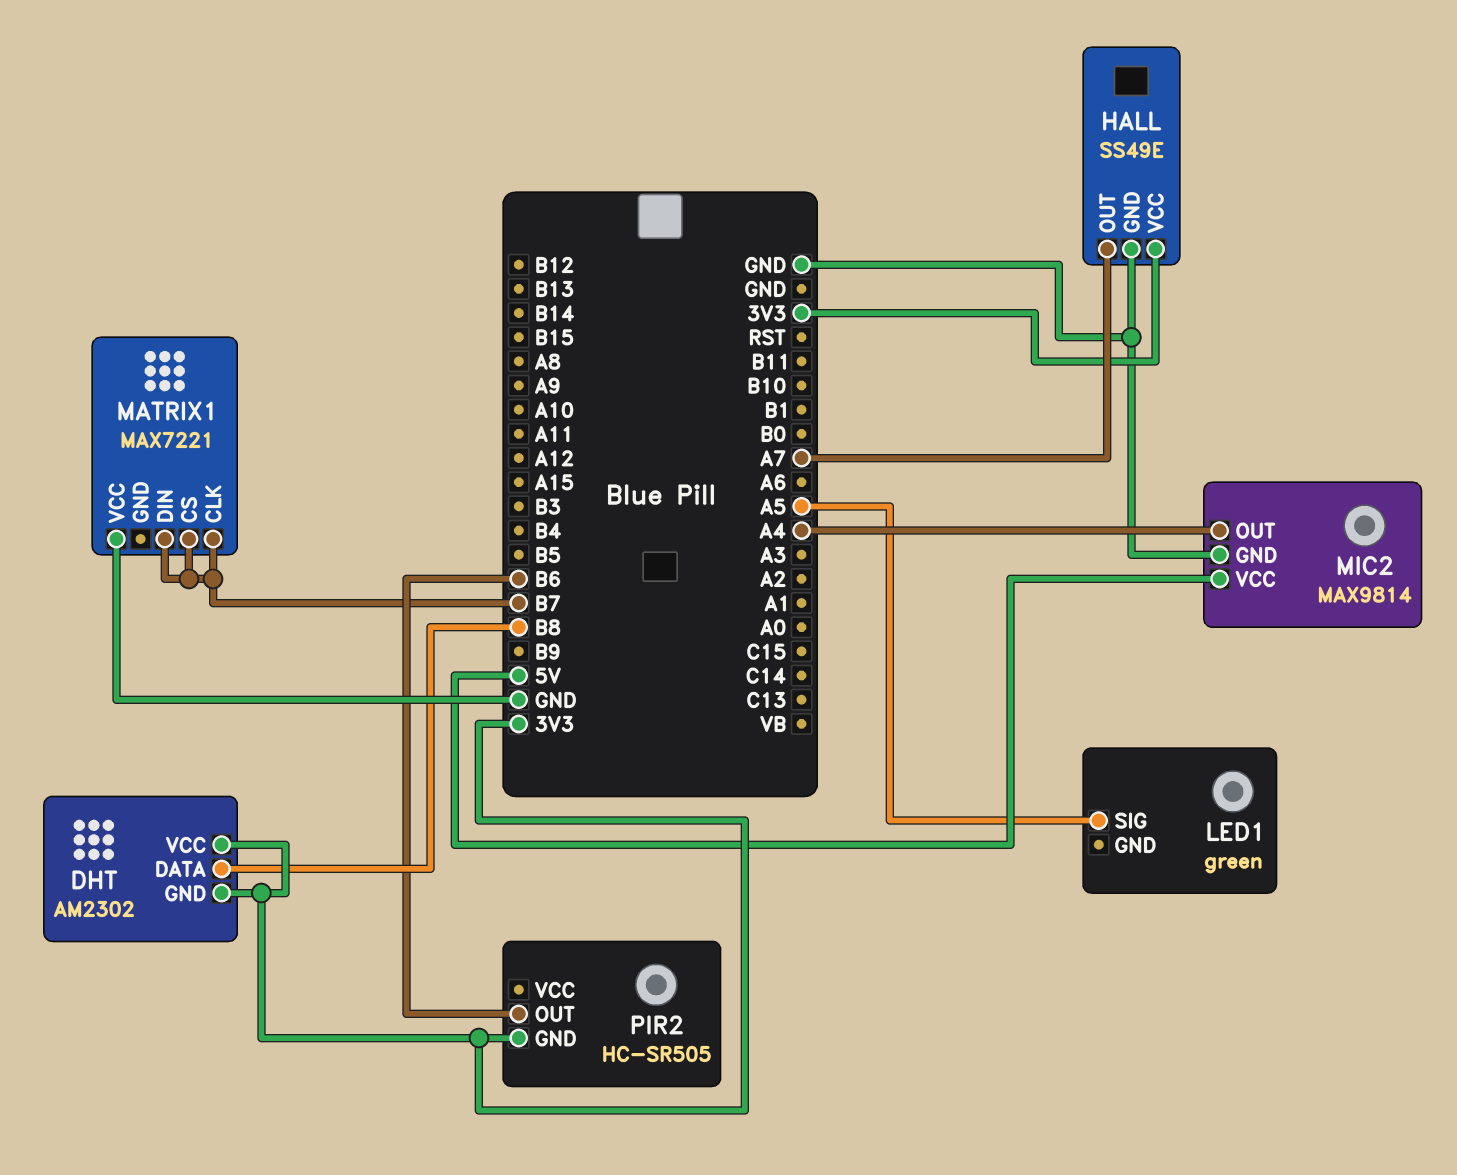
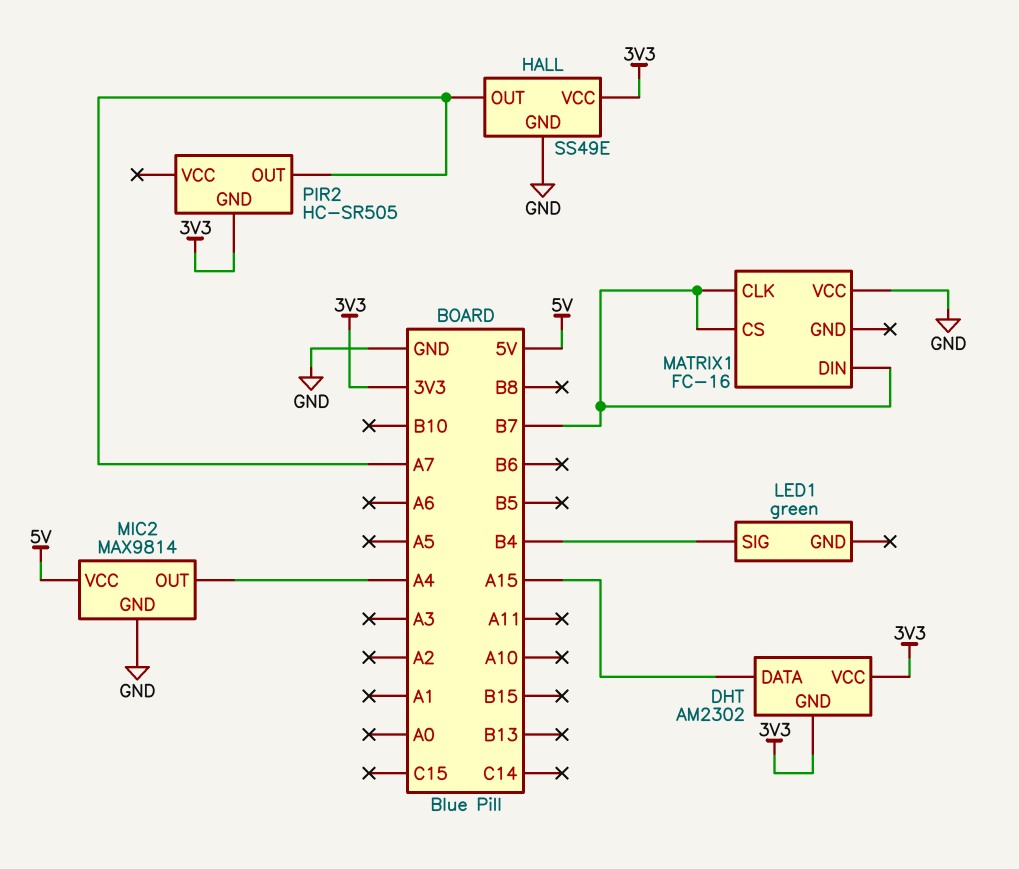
DHT pin DATA: B8 -> A15
LED1 pin SIG: A5 -> B4
MATRIX1: MAX7221 -> FC-16
PIR2 pin OUT: B6 -> A7

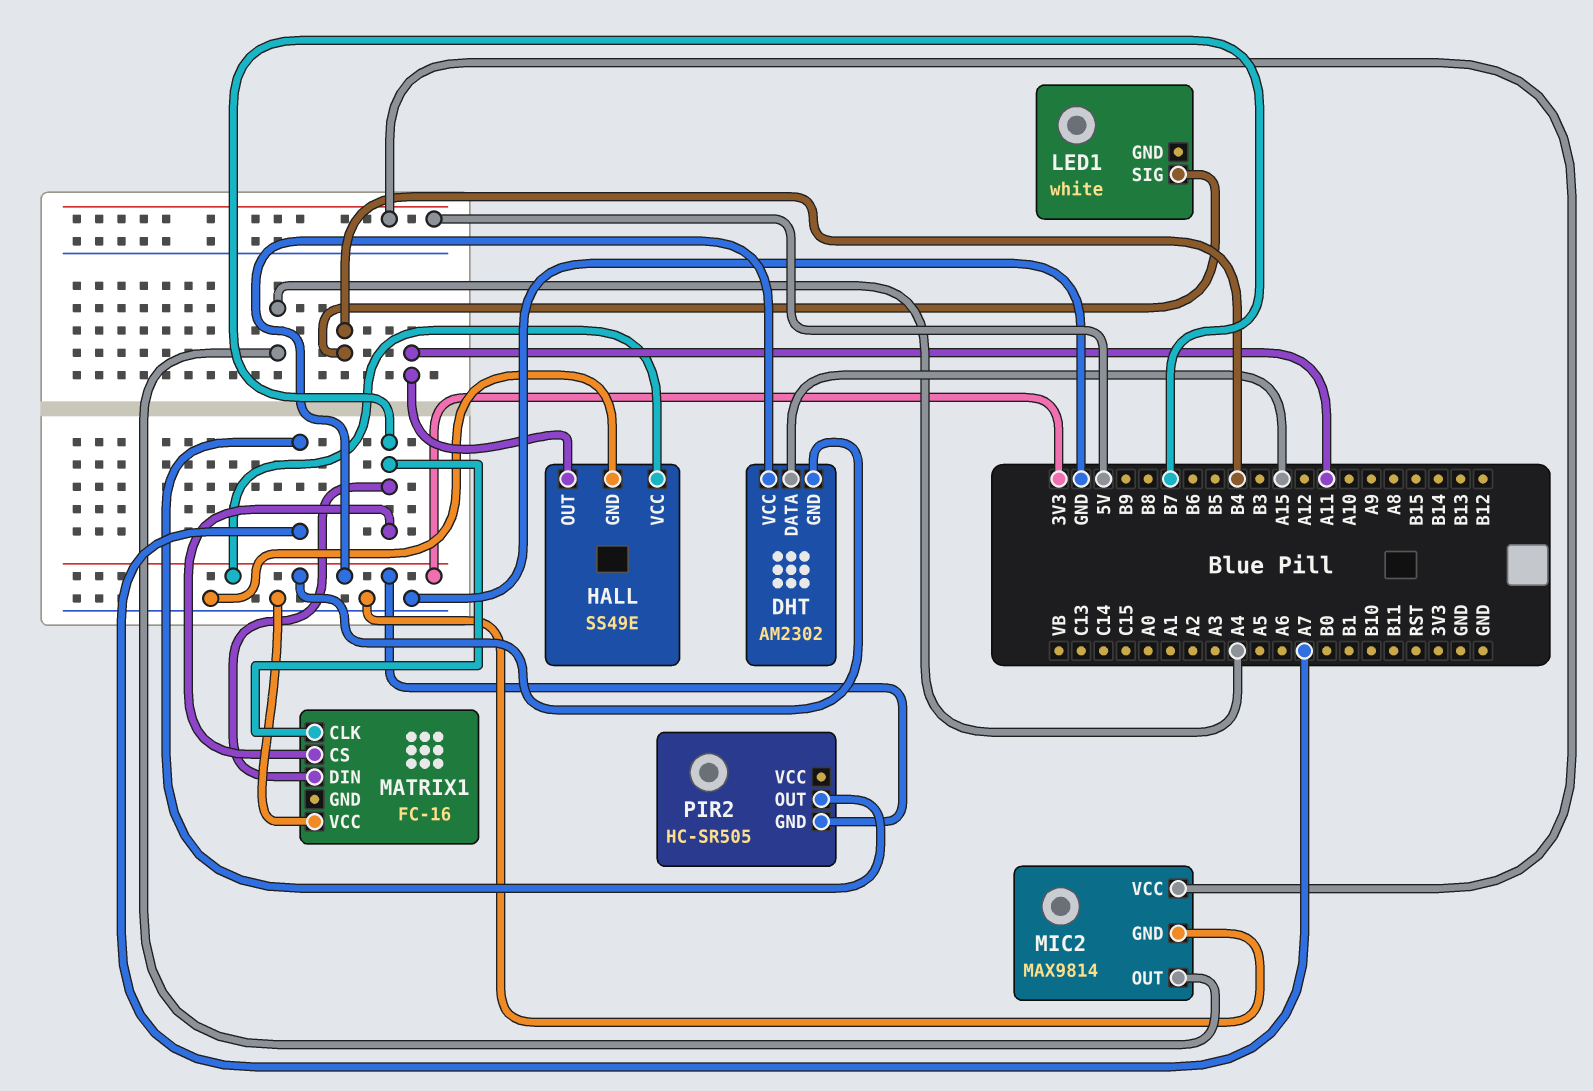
HALL pin OUT: A7 -> A11
LED1: green -> white

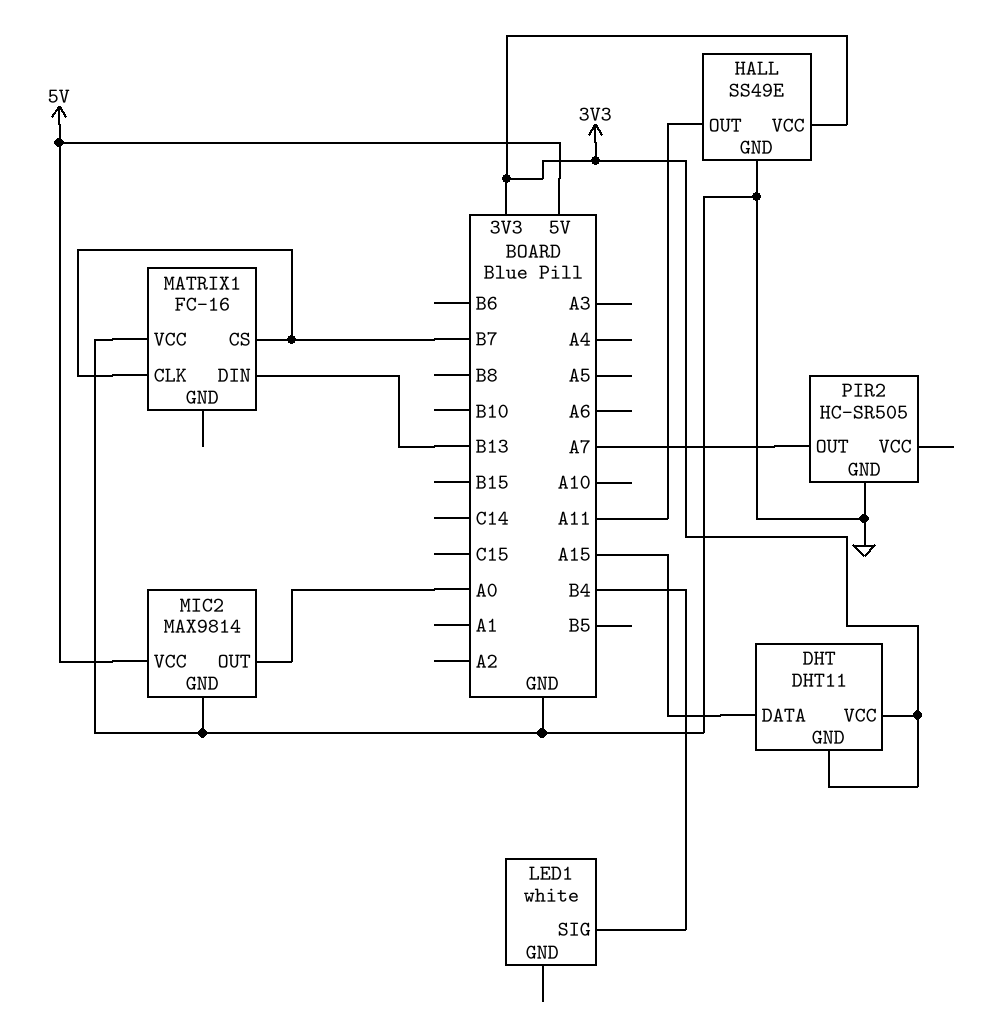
DHT: AM2302 -> DHT11
MATRIX1 pin DIN: B7 -> B13
MIC2 pin OUT: A4 -> A0
PIR2 pin GND: 3V3 -> GND

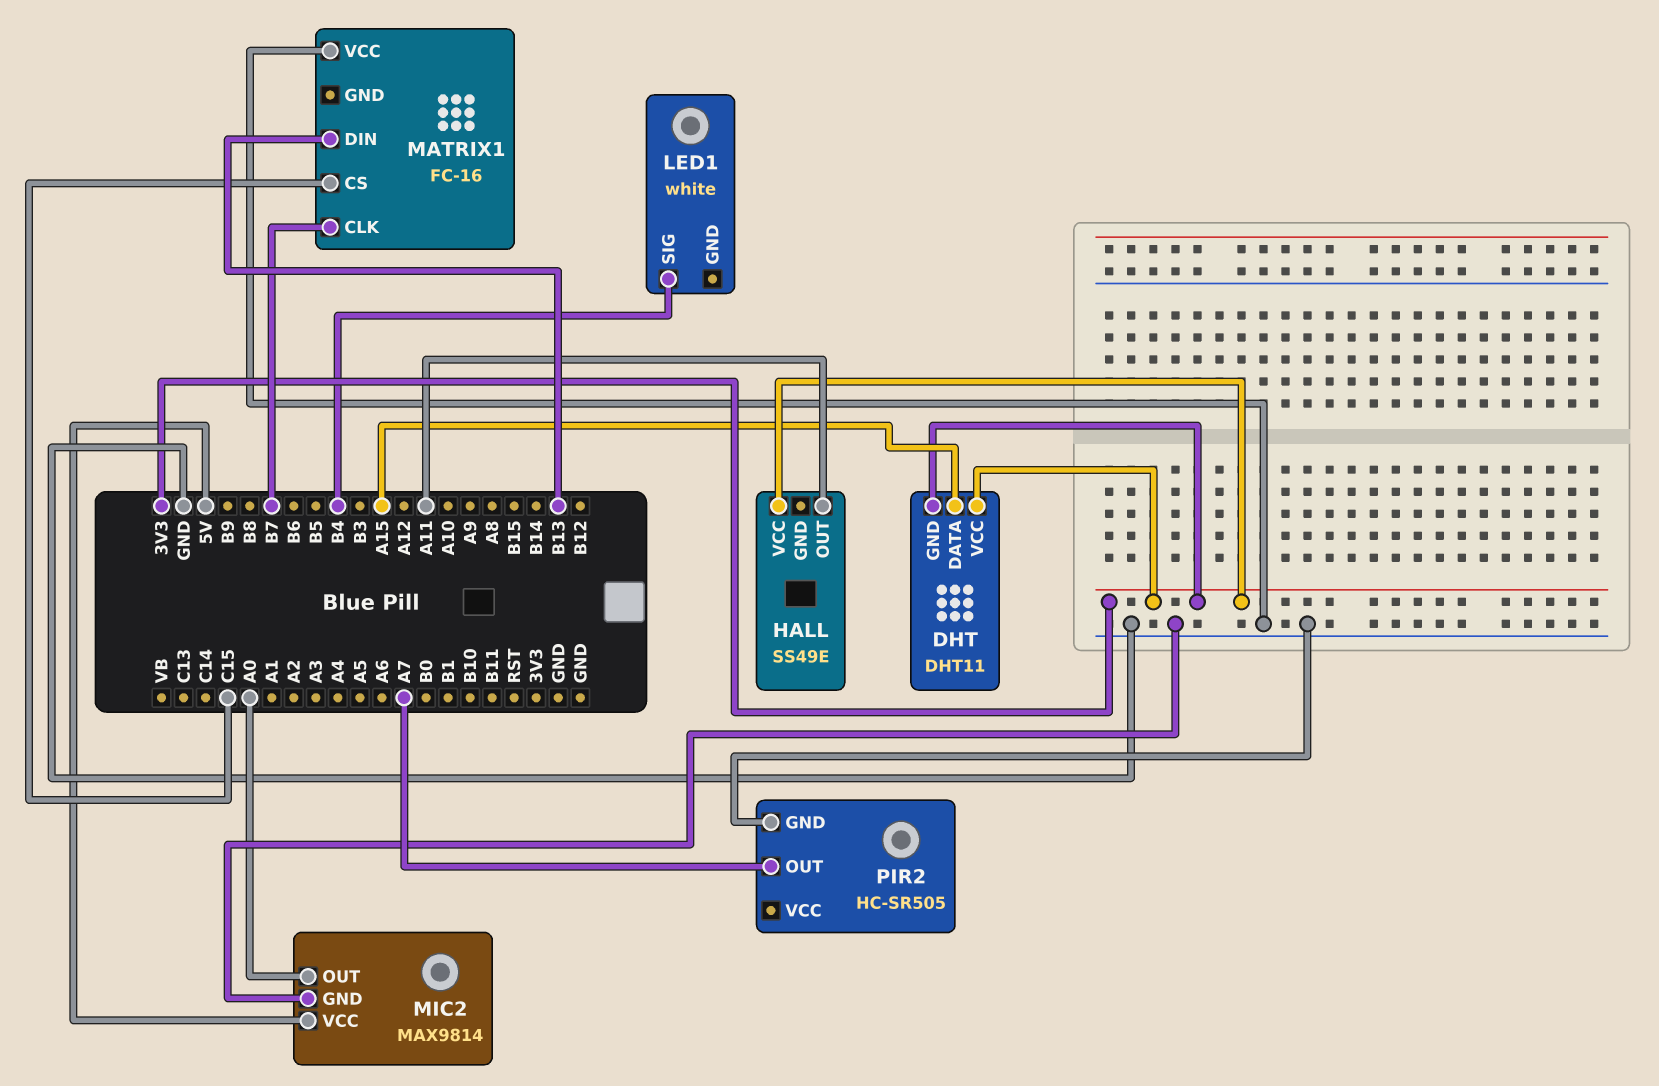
HALL pin GND: GND -> none
MATRIX1 pin CS: B7 -> C15

